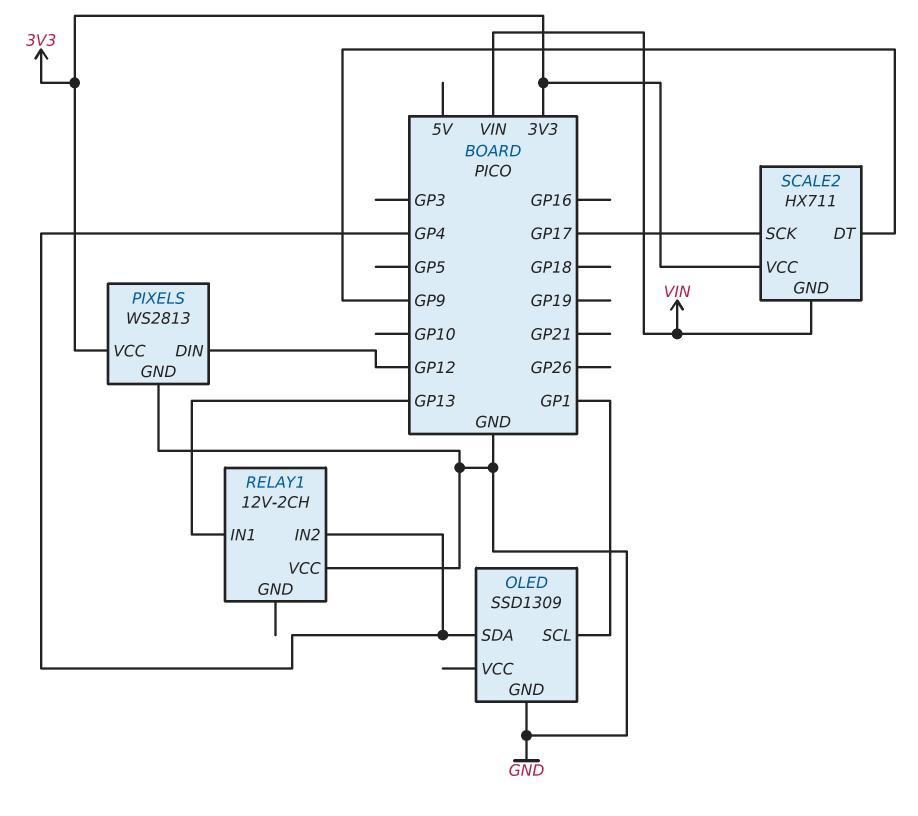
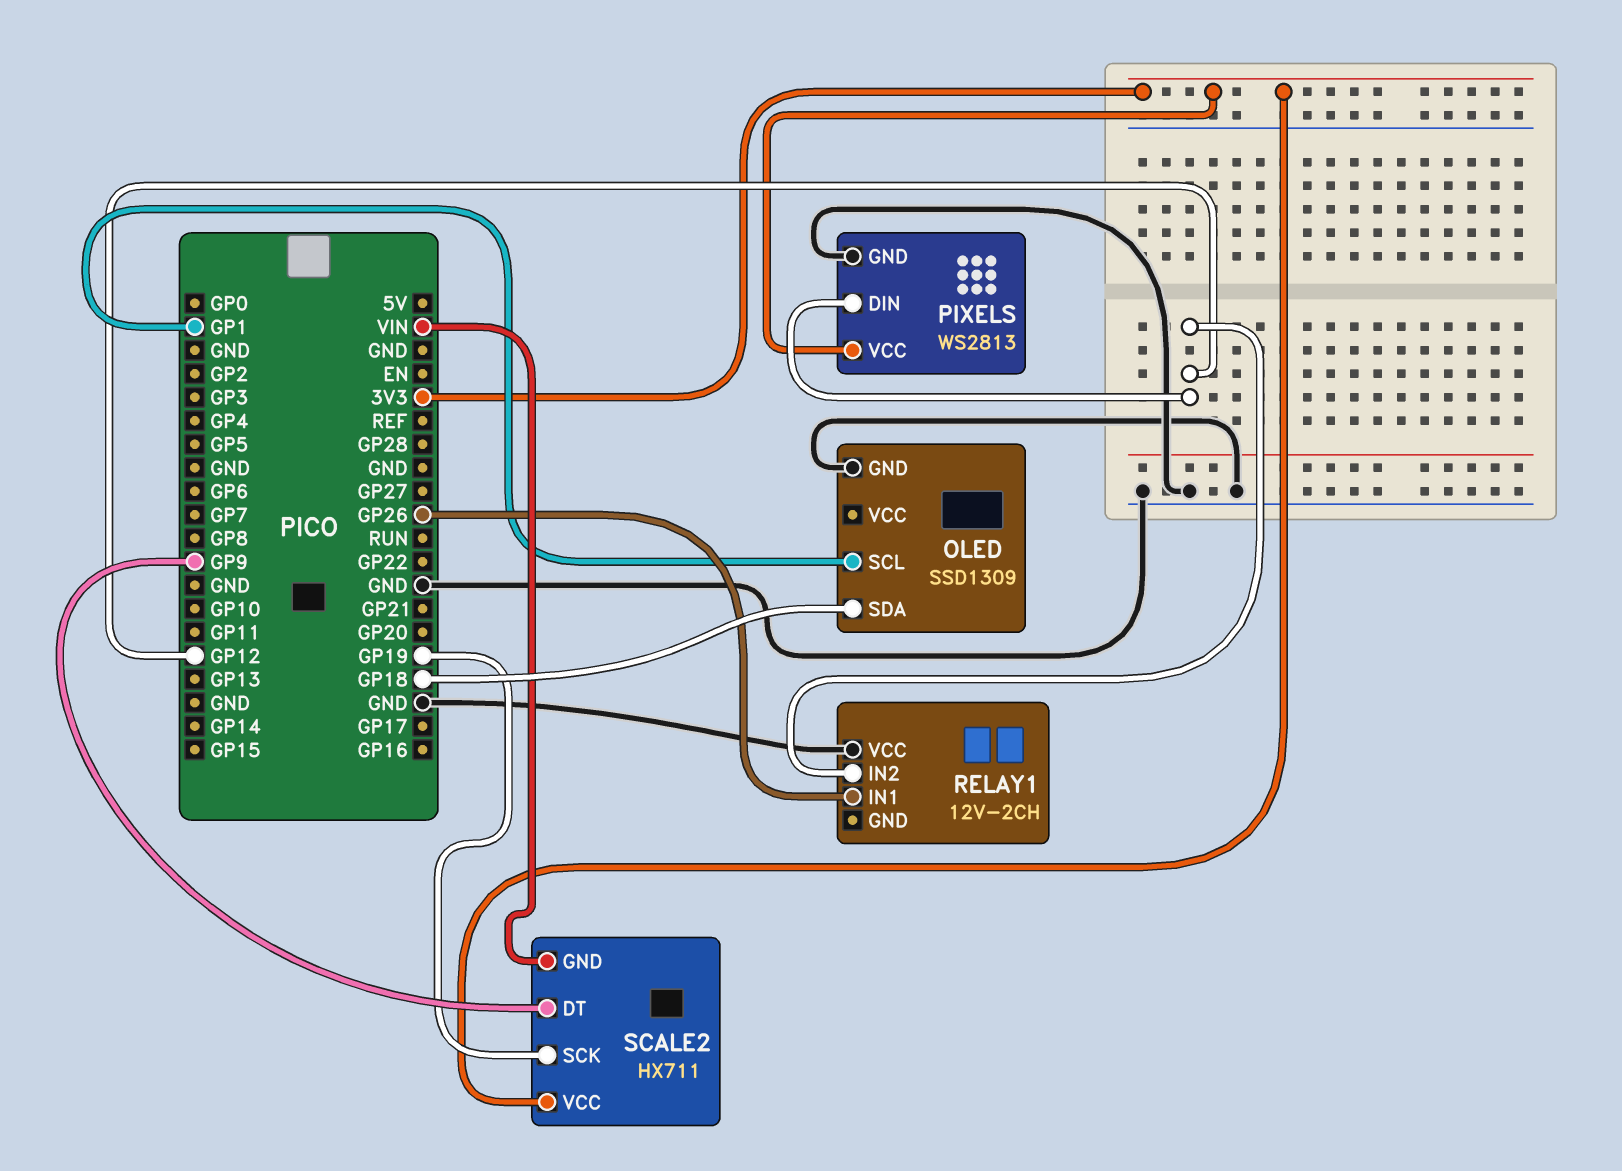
OLED pin SDA: GP4 -> GP18
RELAY1 pin IN1: GP13 -> GP26
RELAY1 pin IN2: GP4 -> GP12
SCALE2 pin SCK: GP17 -> GP19

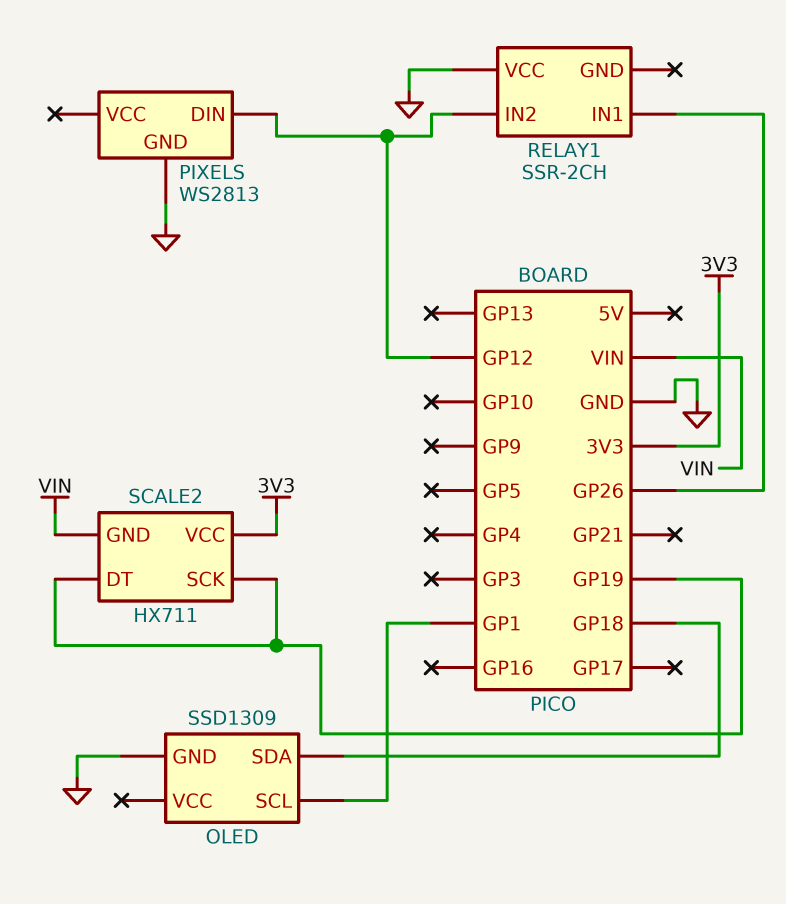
PIXELS pin VCC: 3V3 -> none
RELAY1: 12V-2CH -> SSR-2CH
SCALE2 pin DT: GP9 -> GP19

